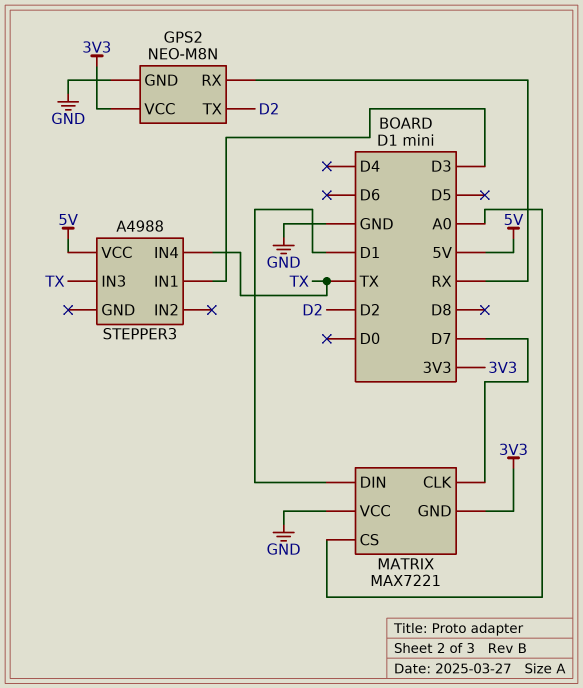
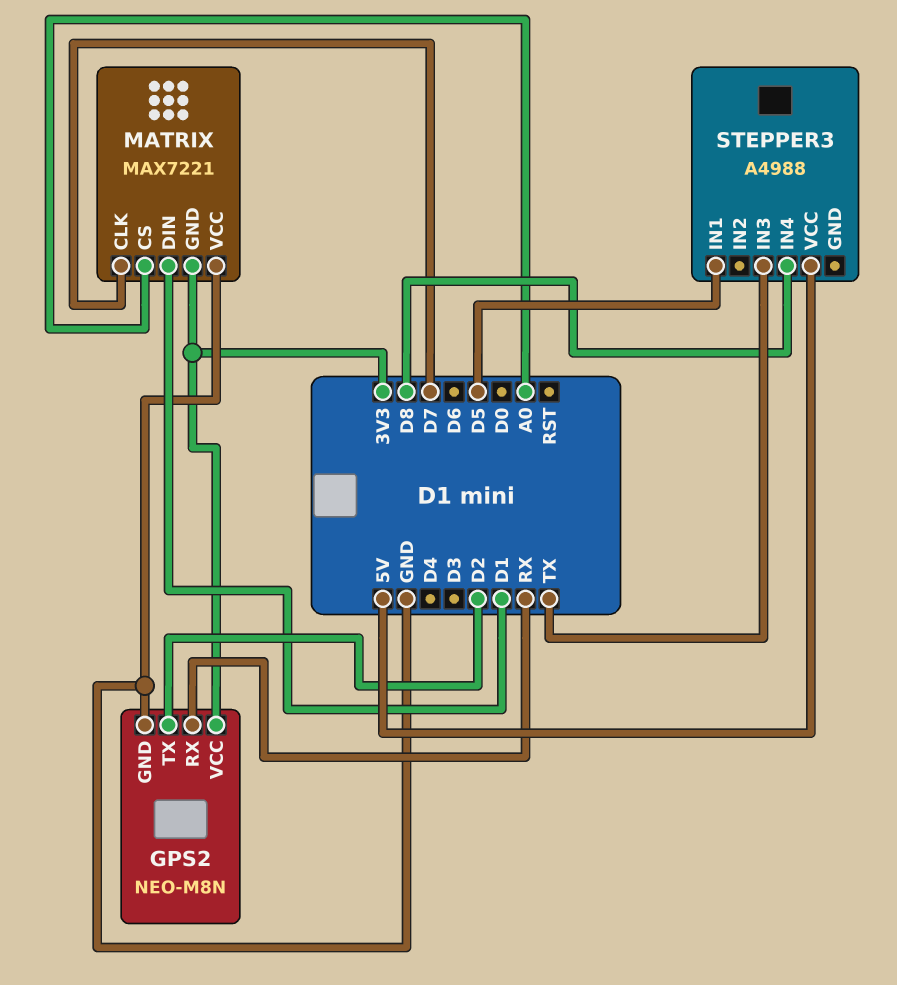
STEPPER3 pin IN1: D3 -> D5
STEPPER3 pin IN4: TX -> D8

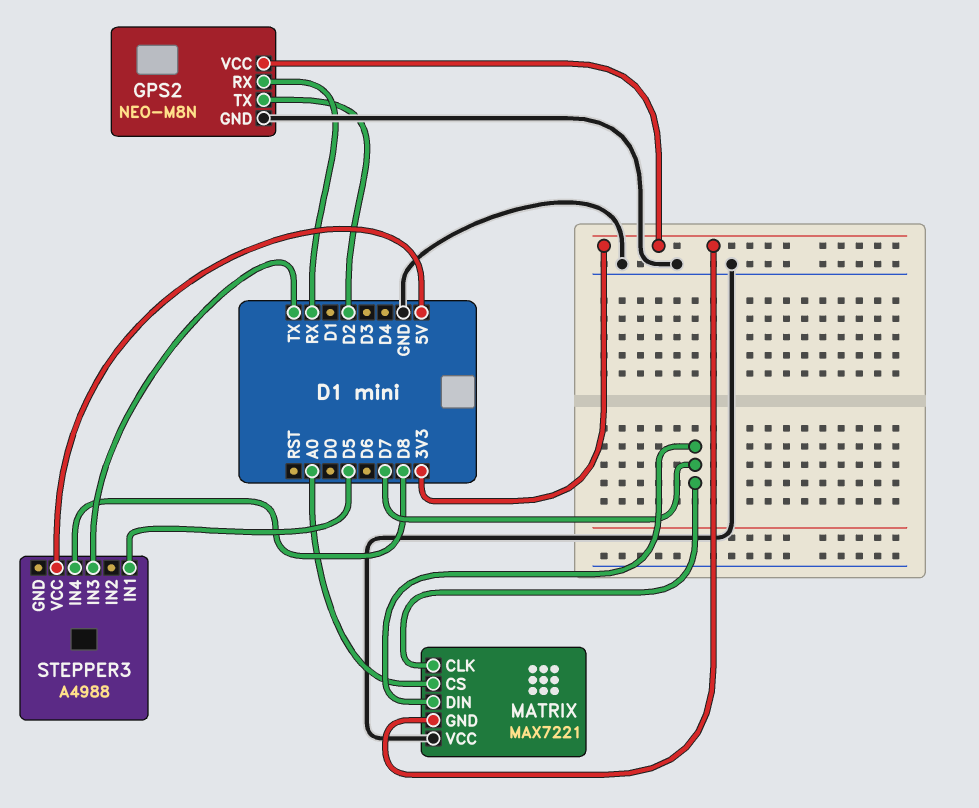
MATRIX pin DIN: D1 -> D7

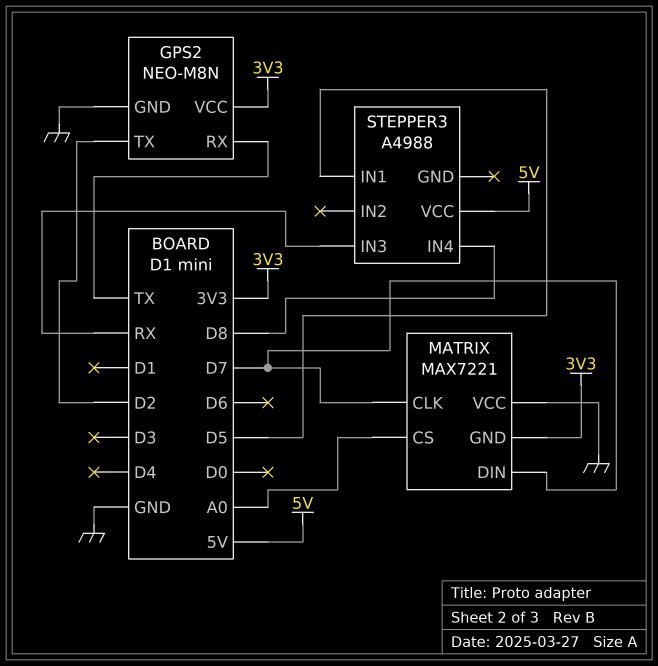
GPS2 pin RX: RX -> TX
STEPPER3 pin IN3: TX -> RX

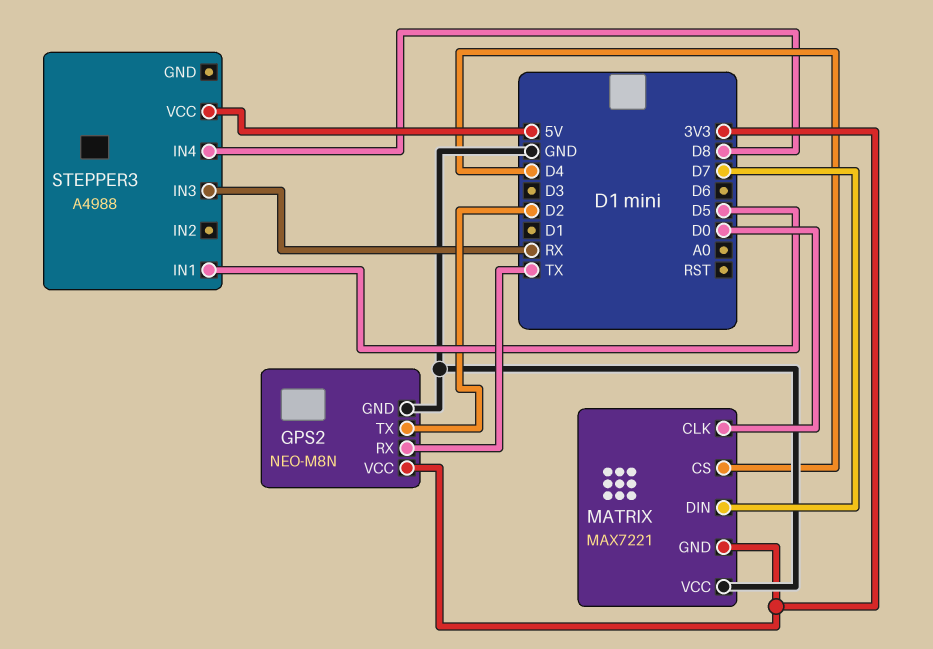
MATRIX pin CLK: D7 -> D0
MATRIX pin CS: A0 -> D4

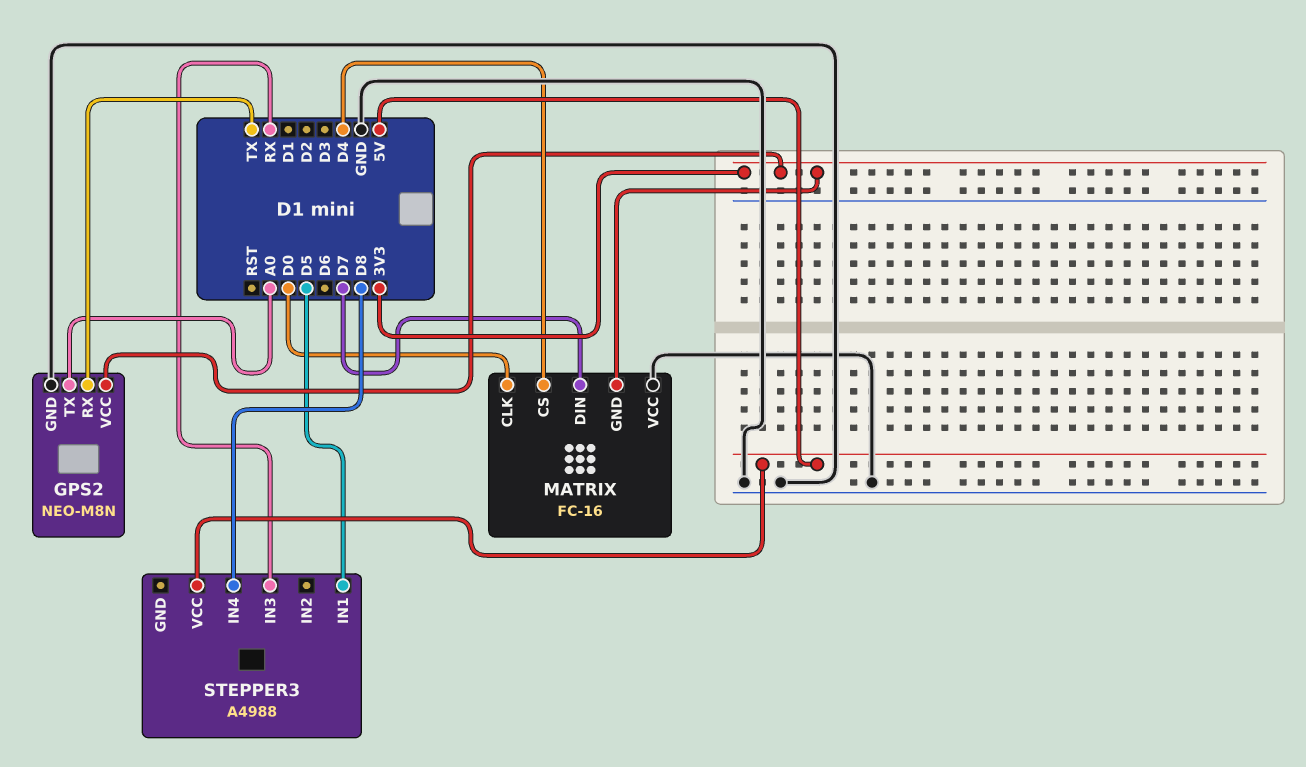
GPS2 pin TX: D2 -> A0
MATRIX: MAX7221 -> FC-16

